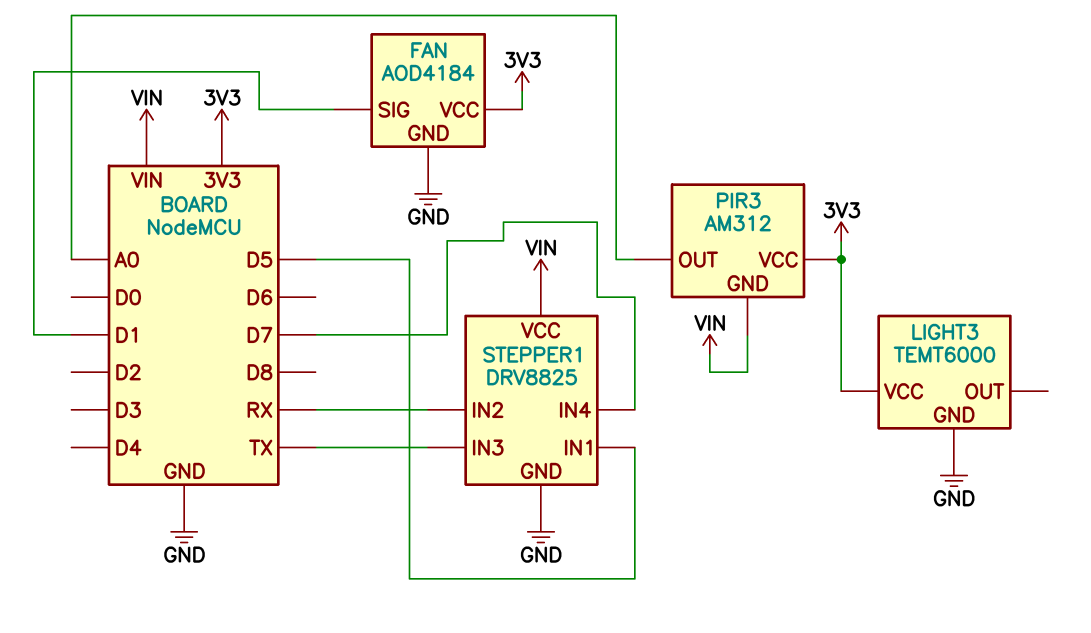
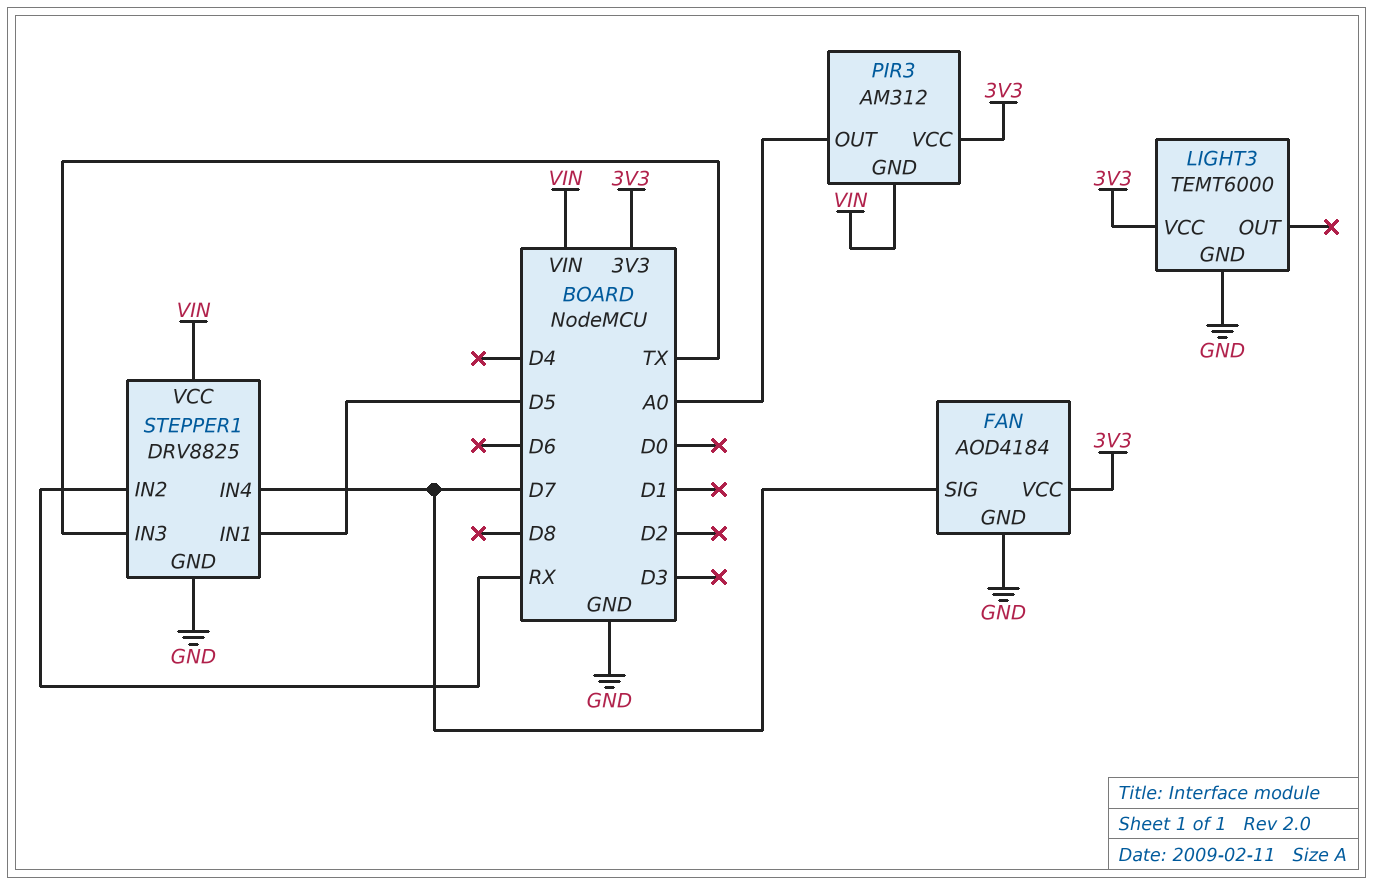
FAN pin SIG: D1 -> D7

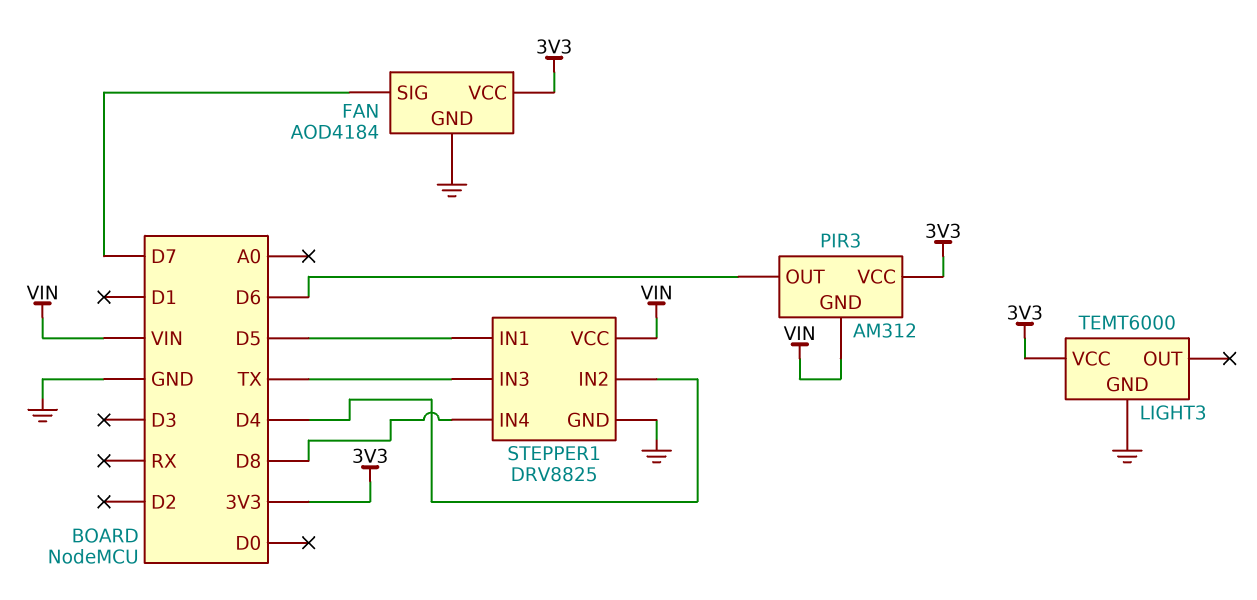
PIR3 pin OUT: A0 -> D6
STEPPER1 pin IN2: RX -> D4
STEPPER1 pin IN4: D7 -> D8

